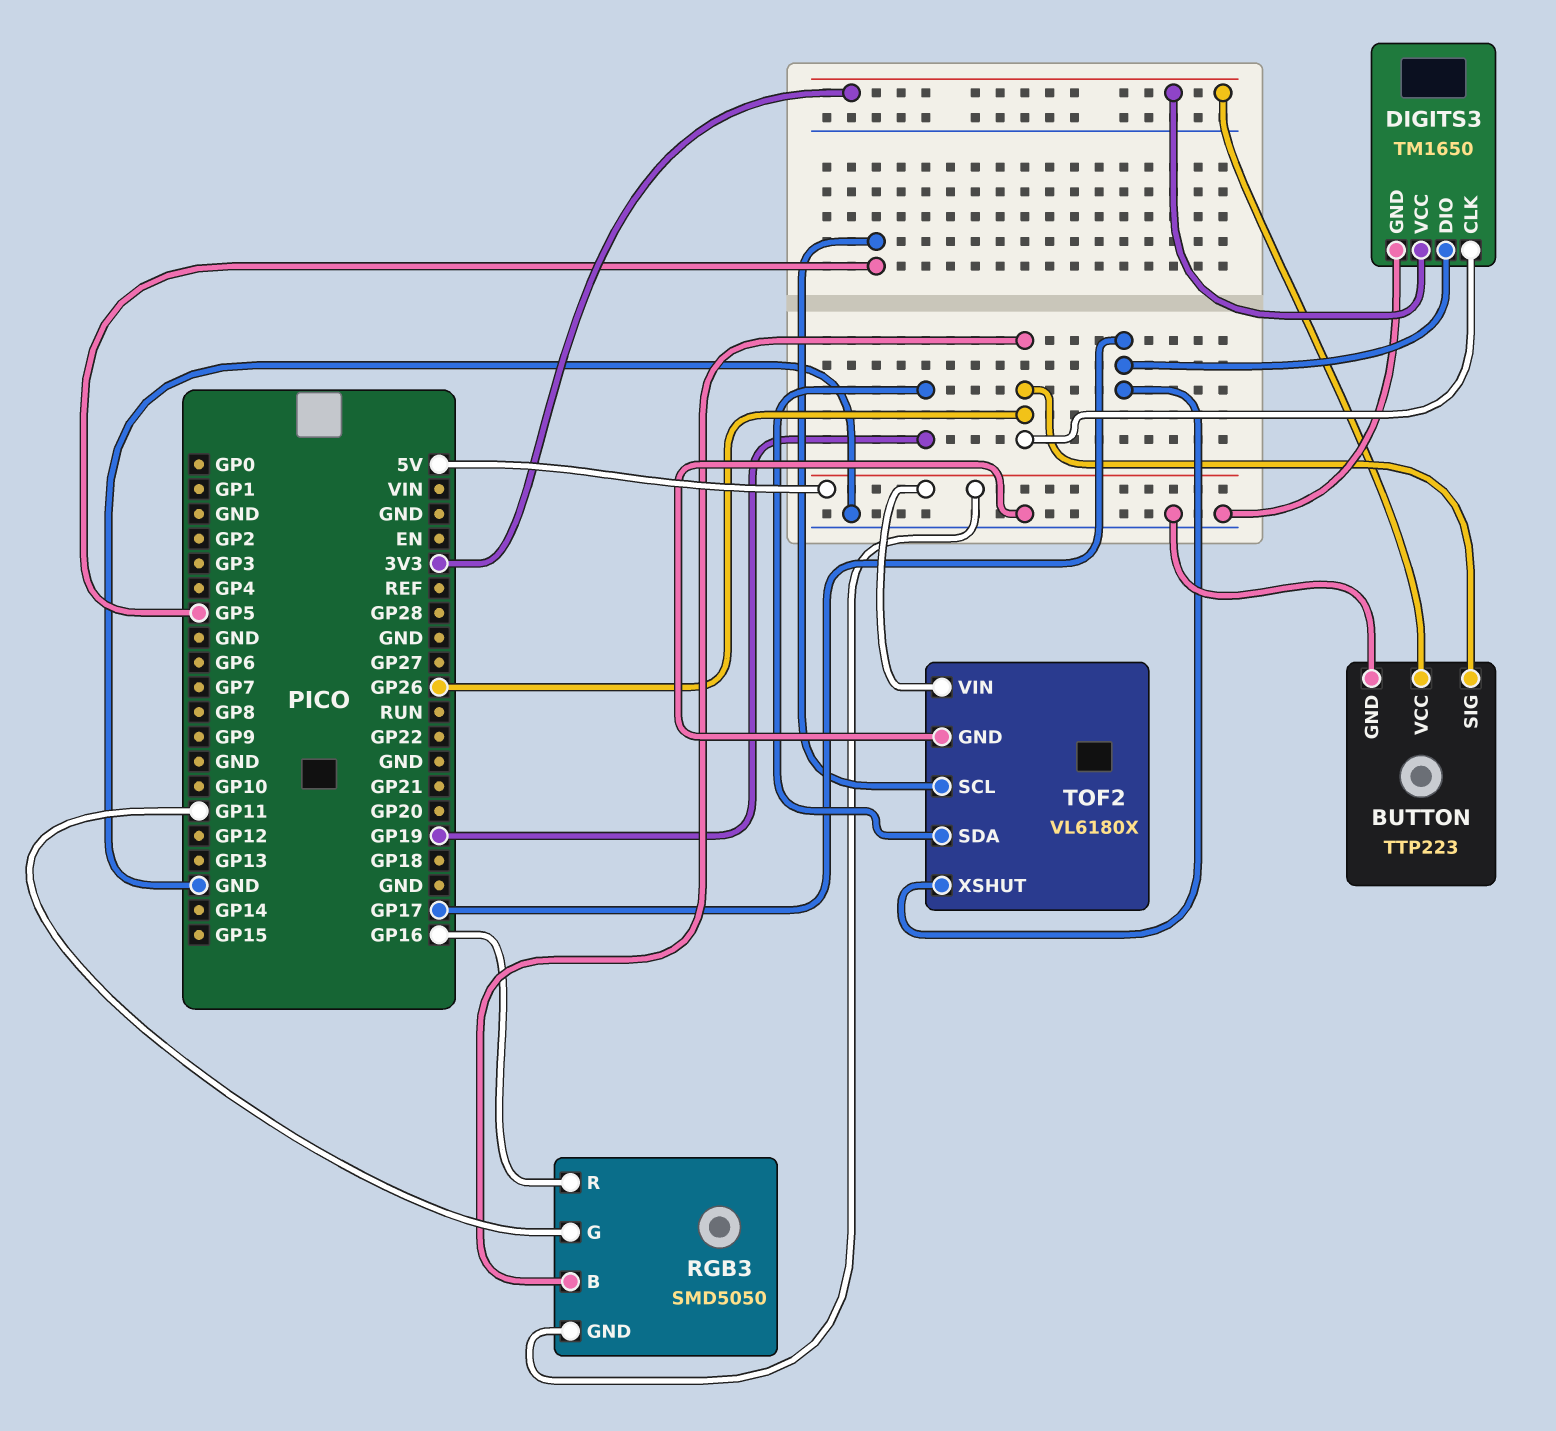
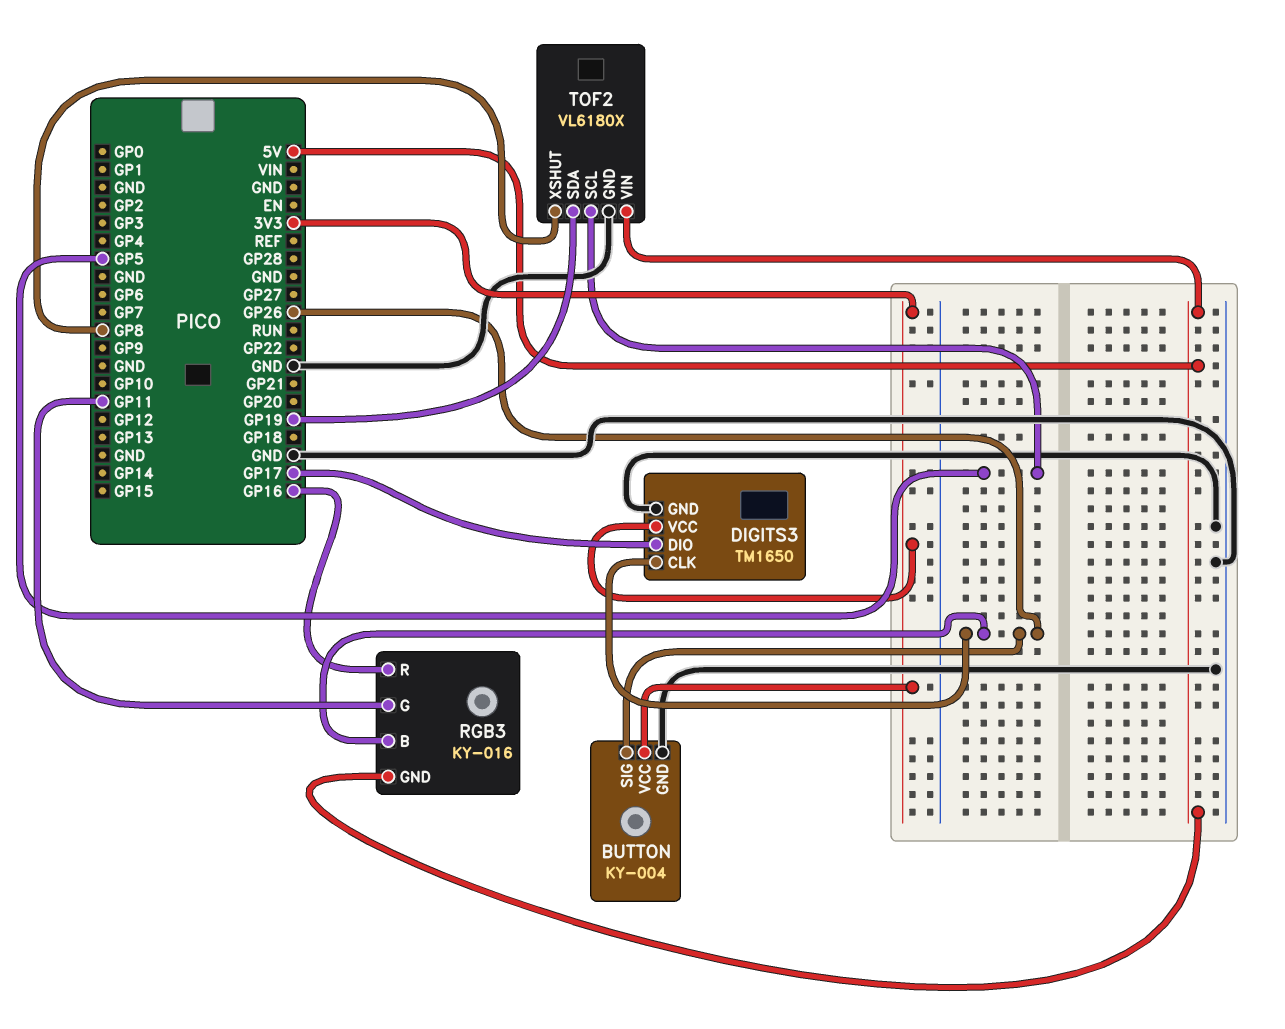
BUTTON: TTP223 -> KY-004
RGB3: SMD5050 -> KY-016
TOF2 pin XSHUT: GP17 -> GP8

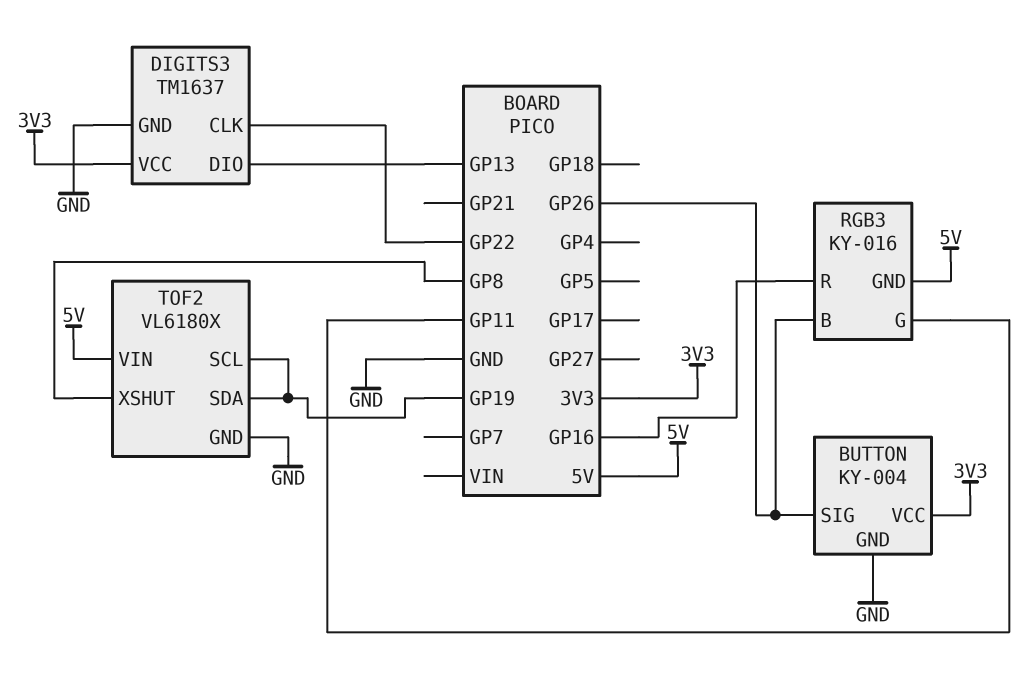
DIGITS3: TM1650 -> TM1637
DIGITS3 pin CLK: GP26 -> GP22
DIGITS3 pin DIO: GP17 -> GP13
TOF2 pin SCL: GP5 -> GP19

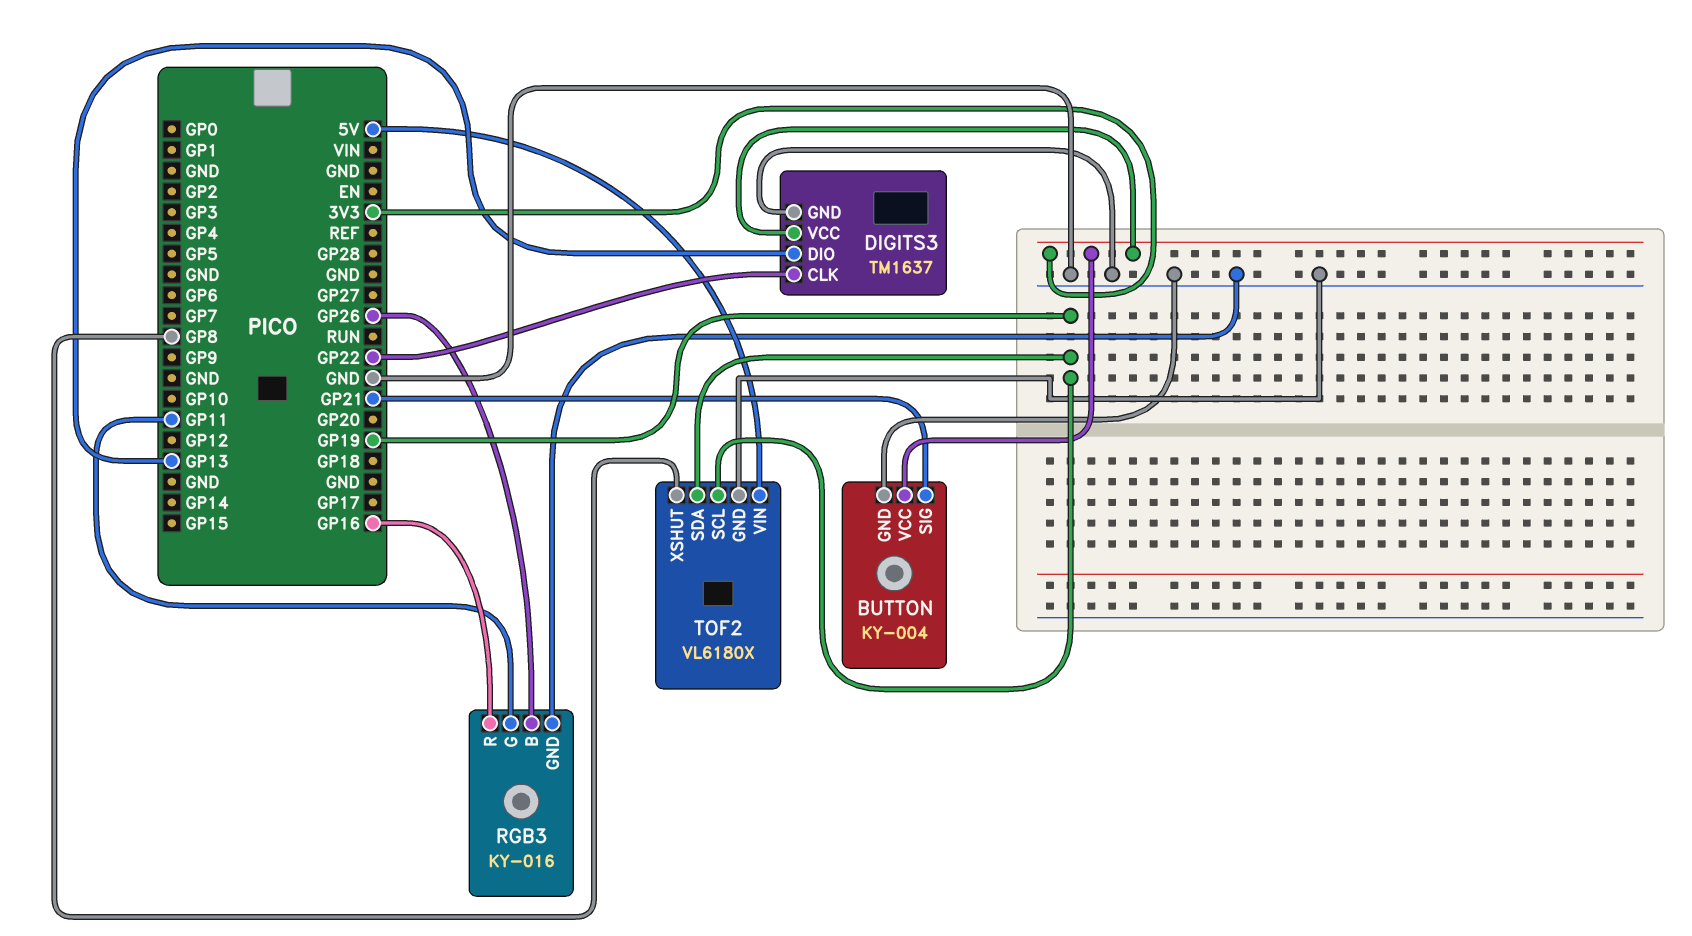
BUTTON pin SIG: GP26 -> GP21
RGB3 pin GND: 5V -> GND

